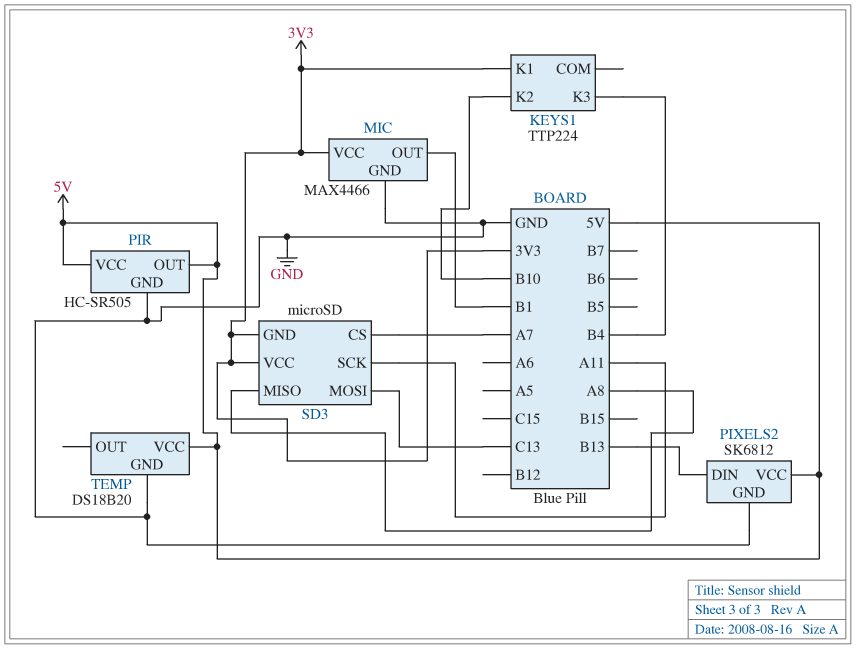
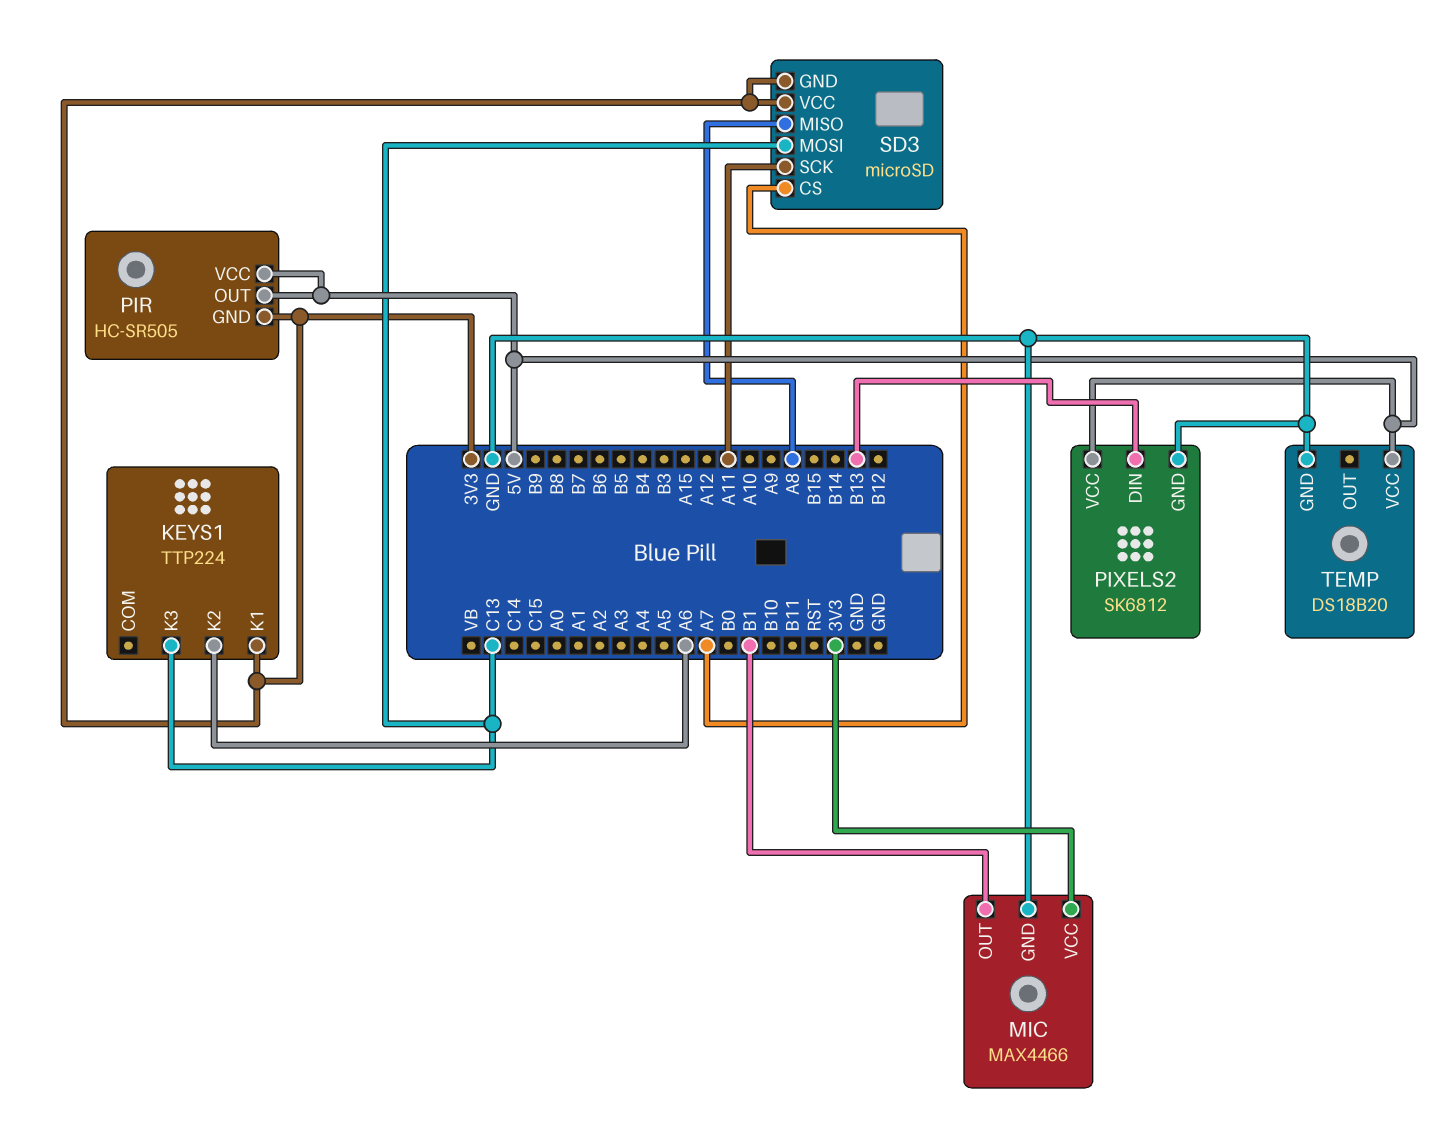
KEYS1 pin K2: B10 -> A6
KEYS1 pin K3: B4 -> C13
PIR pin GND: GND -> 3V3

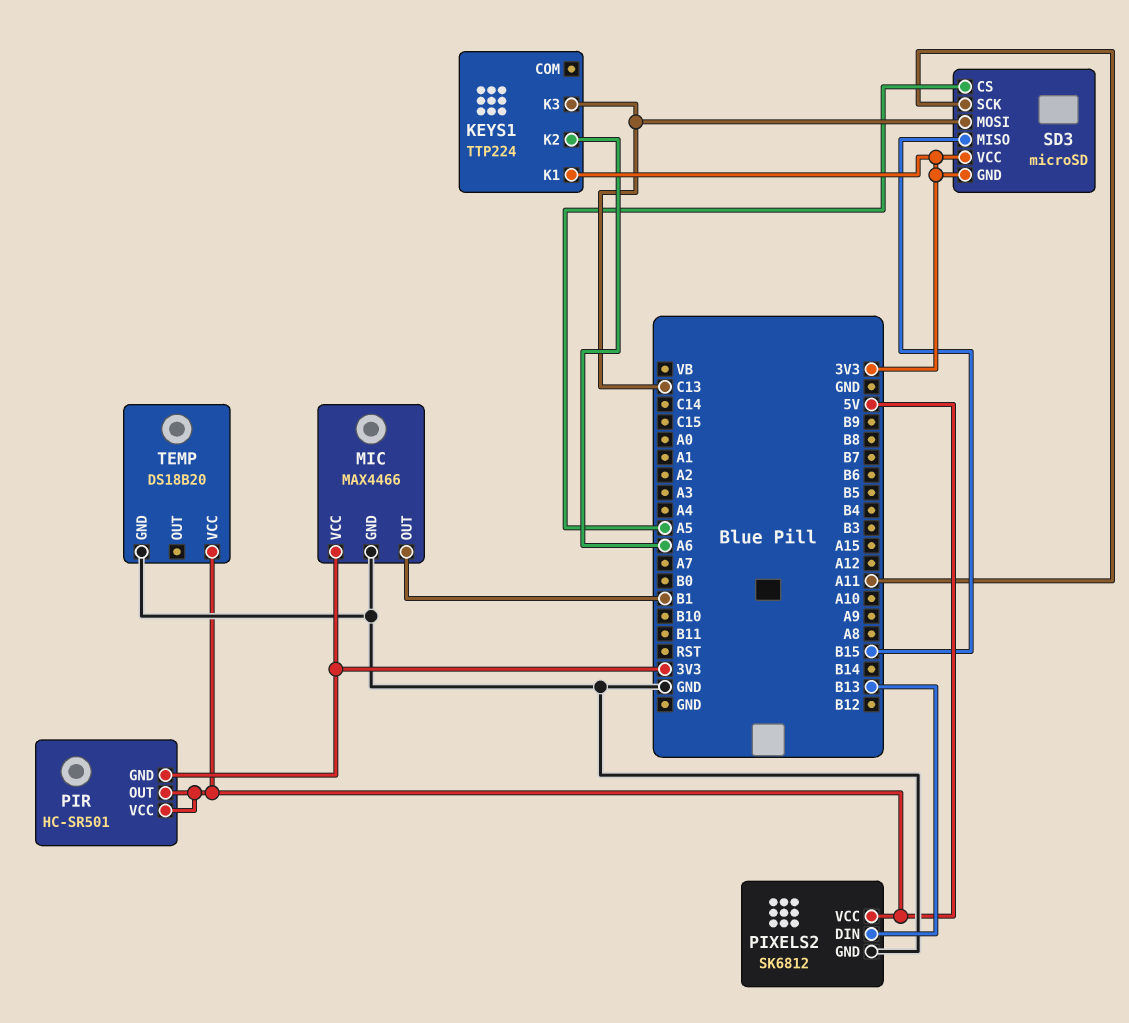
PIR: HC-SR505 -> HC-SR501
SD3 pin CS: A7 -> A5
SD3 pin MISO: A8 -> B15

